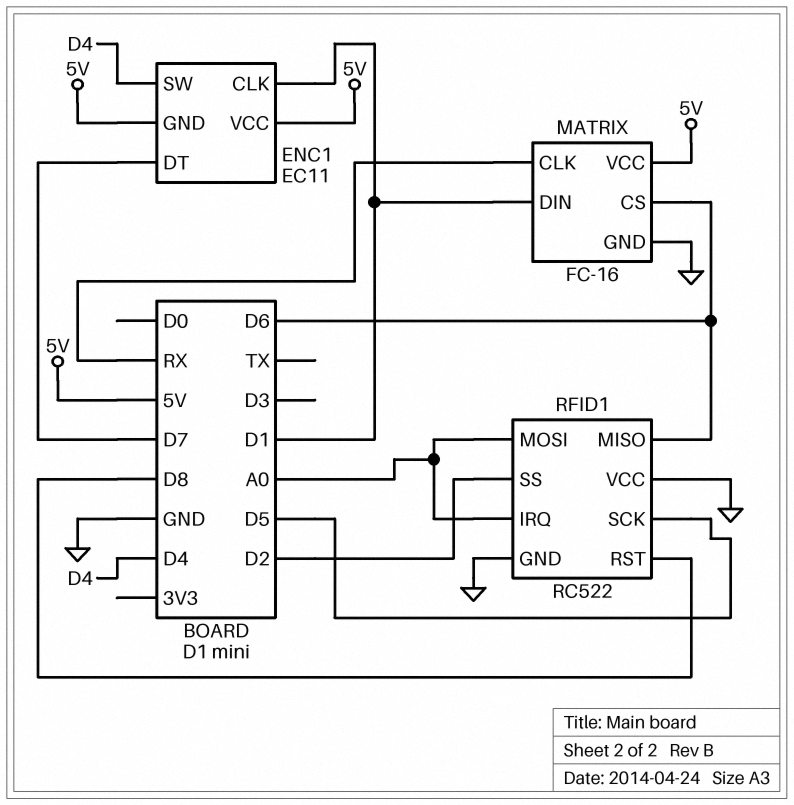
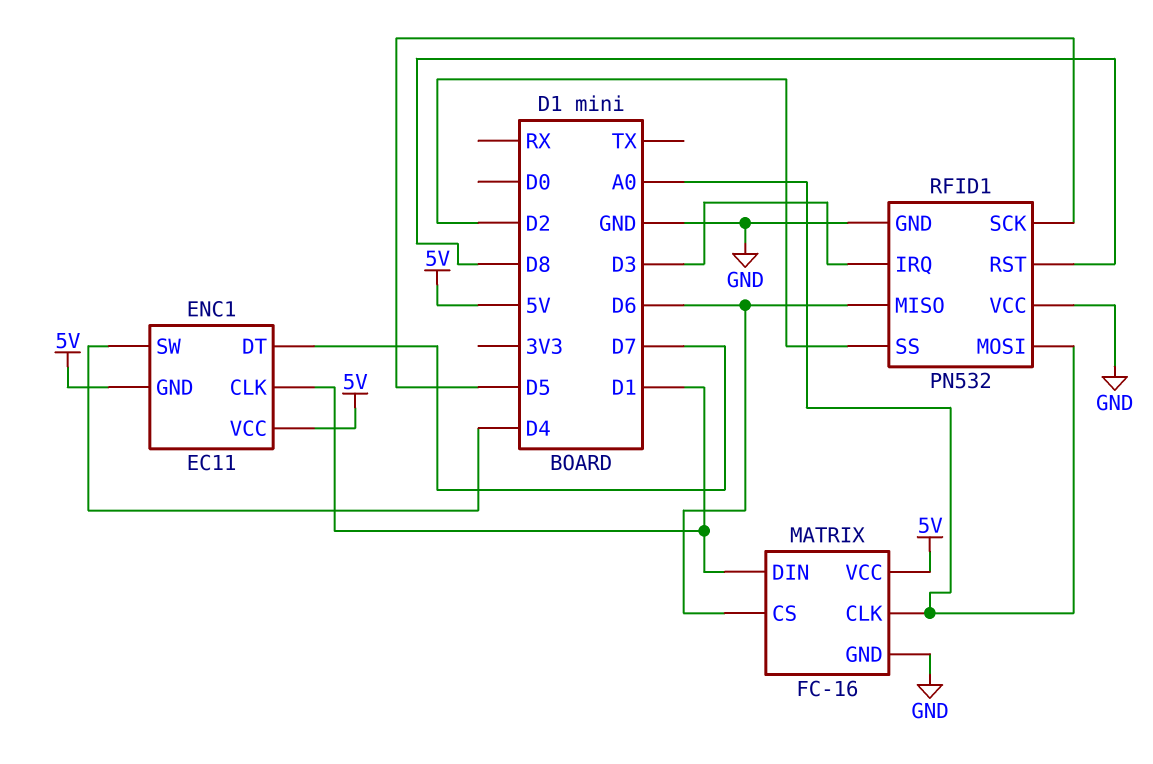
MATRIX pin CLK: RX -> A0
RFID1: RC522 -> PN532
RFID1 pin IRQ: A0 -> D3

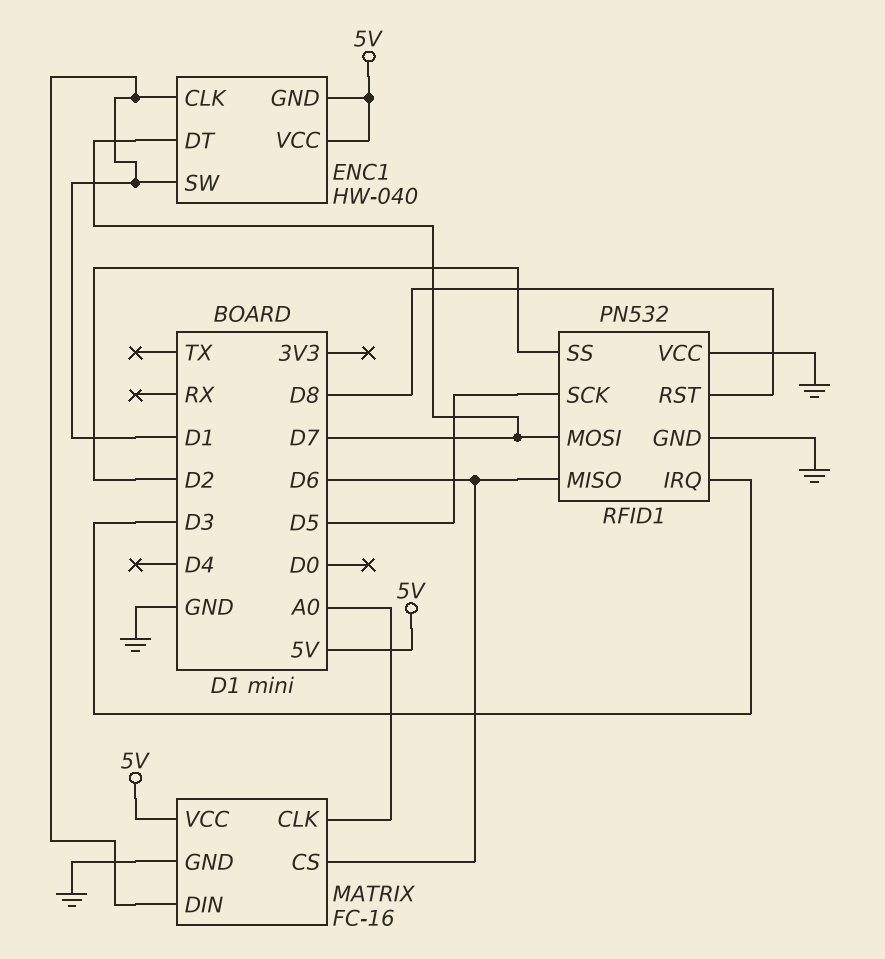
ENC1: EC11 -> HW-040
ENC1 pin SW: D4 -> D1
RFID1 pin MOSI: A0 -> D7

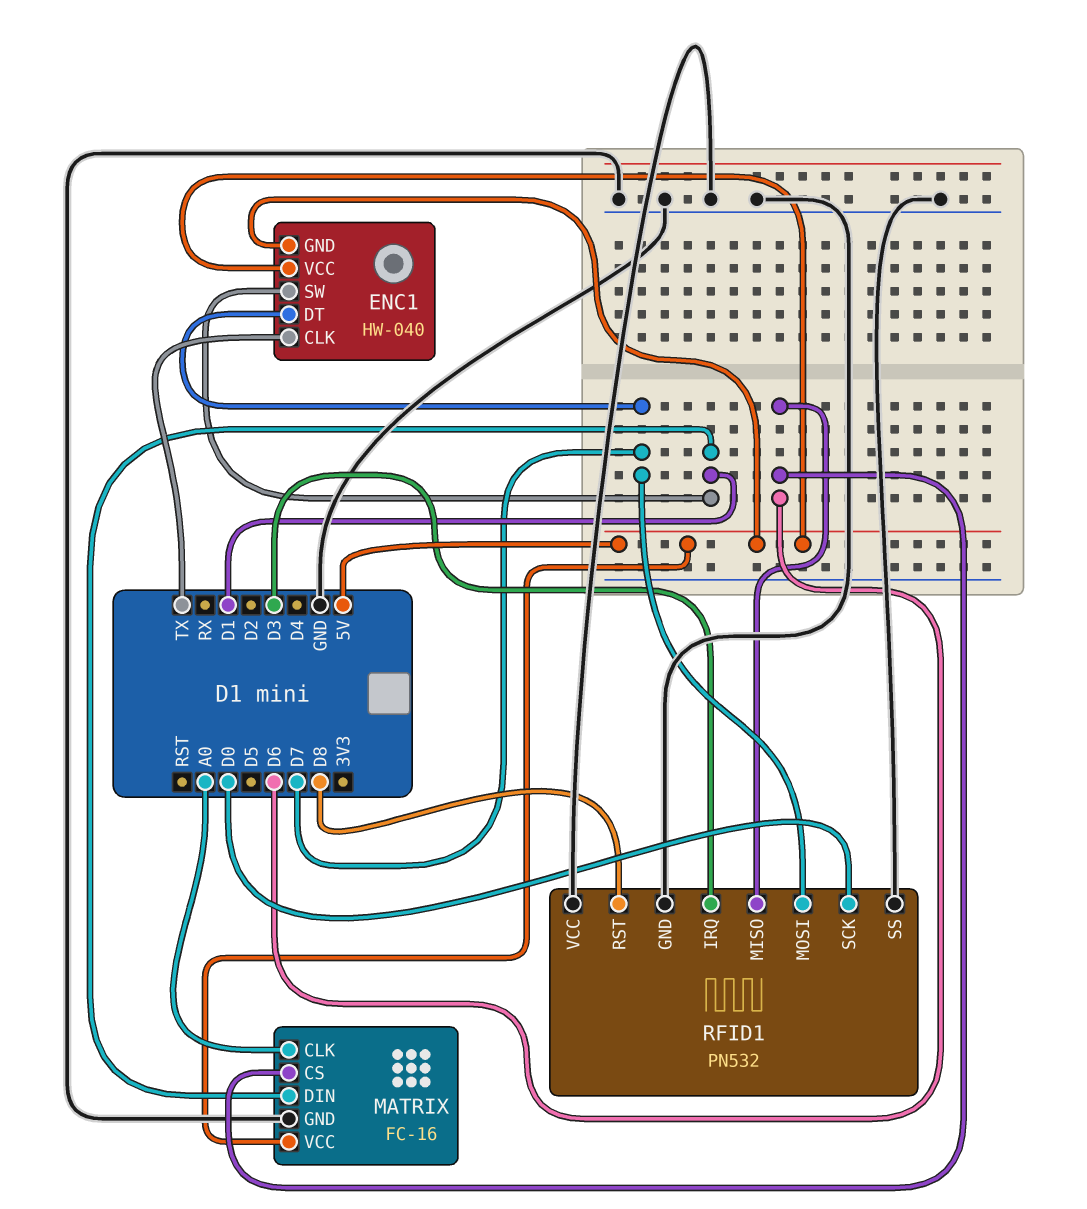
ENC1 pin CLK: D1 -> TX
RFID1 pin SCK: D5 -> D0
RFID1 pin SS: D2 -> GND

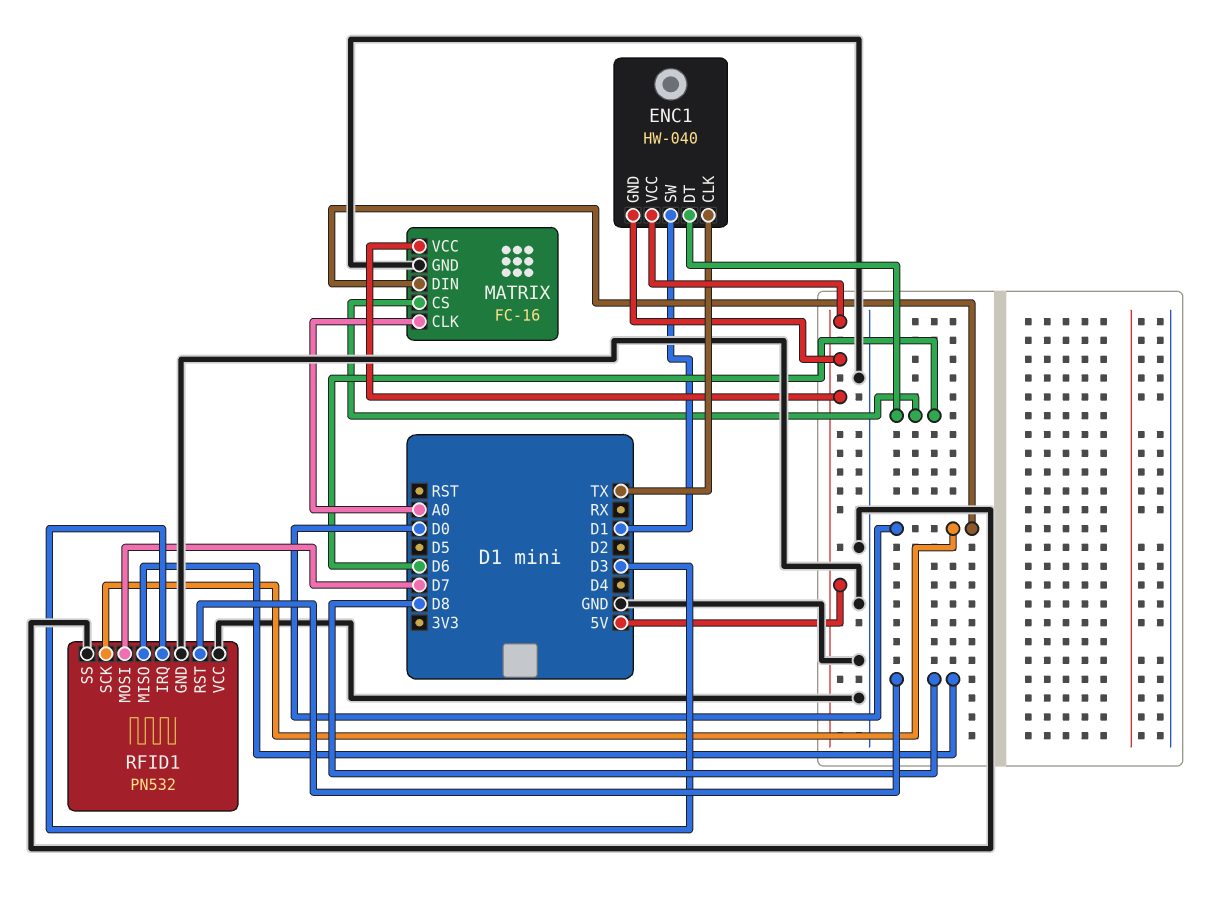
ENC1 pin DT: D7 -> D6
MATRIX pin DIN: D1 -> D0
RFID1 pin MISO: D6 -> D8

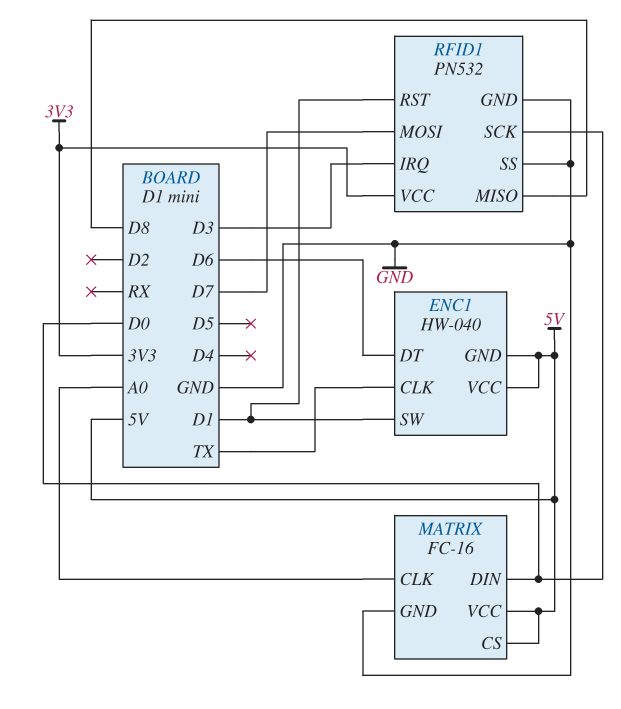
MATRIX pin CS: D6 -> 5V
RFID1 pin RST: D8 -> D1
RFID1 pin VCC: GND -> 3V3

